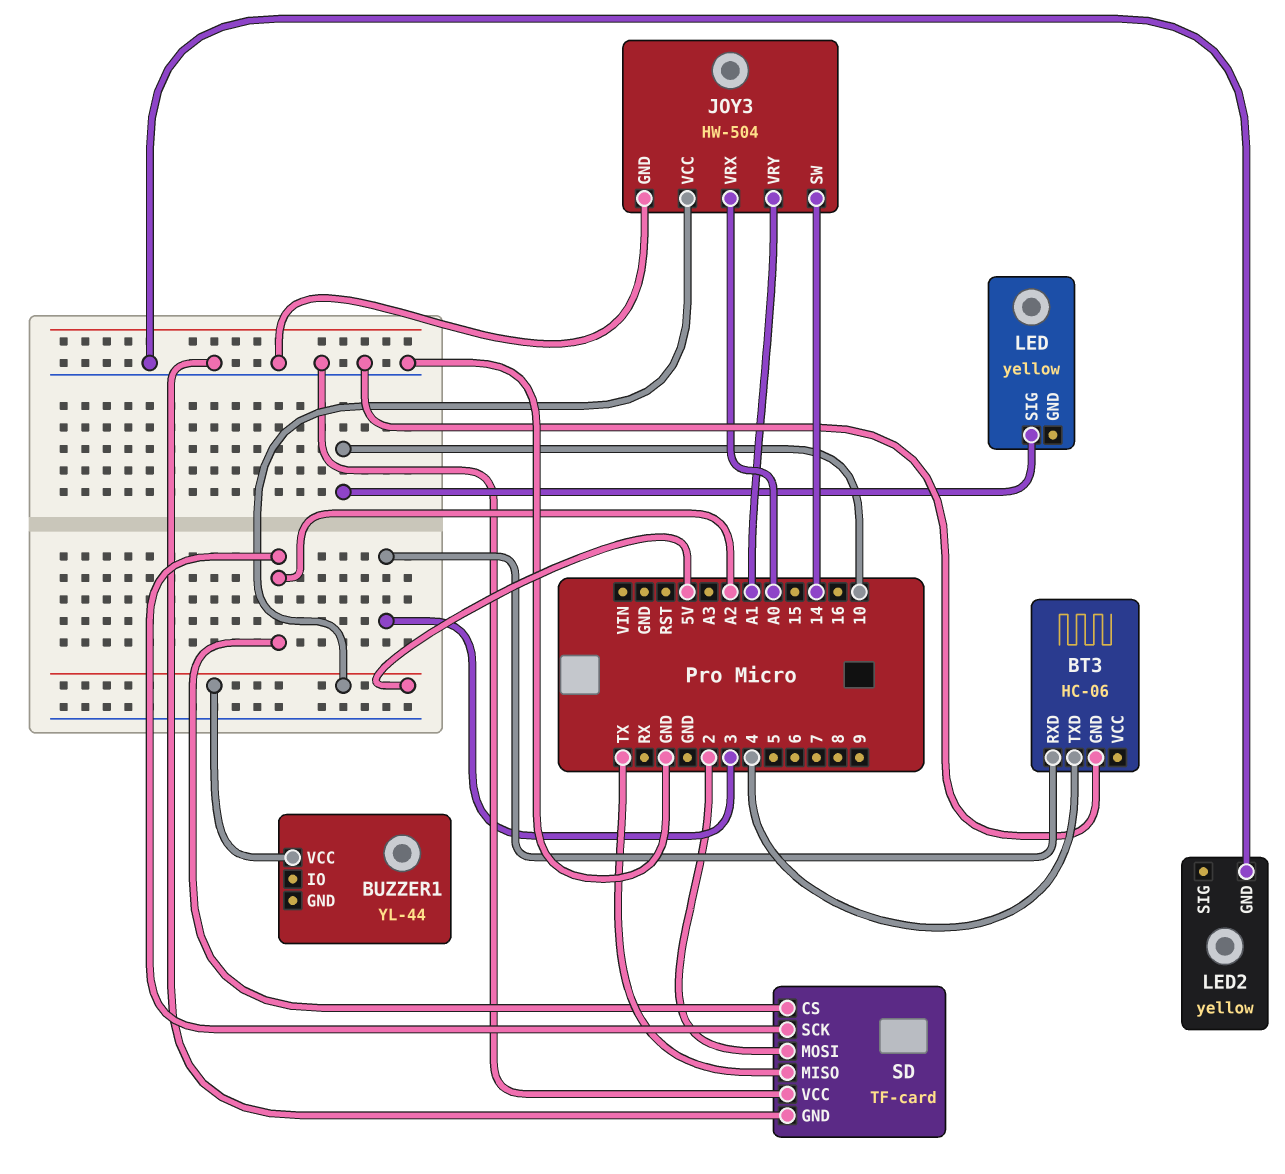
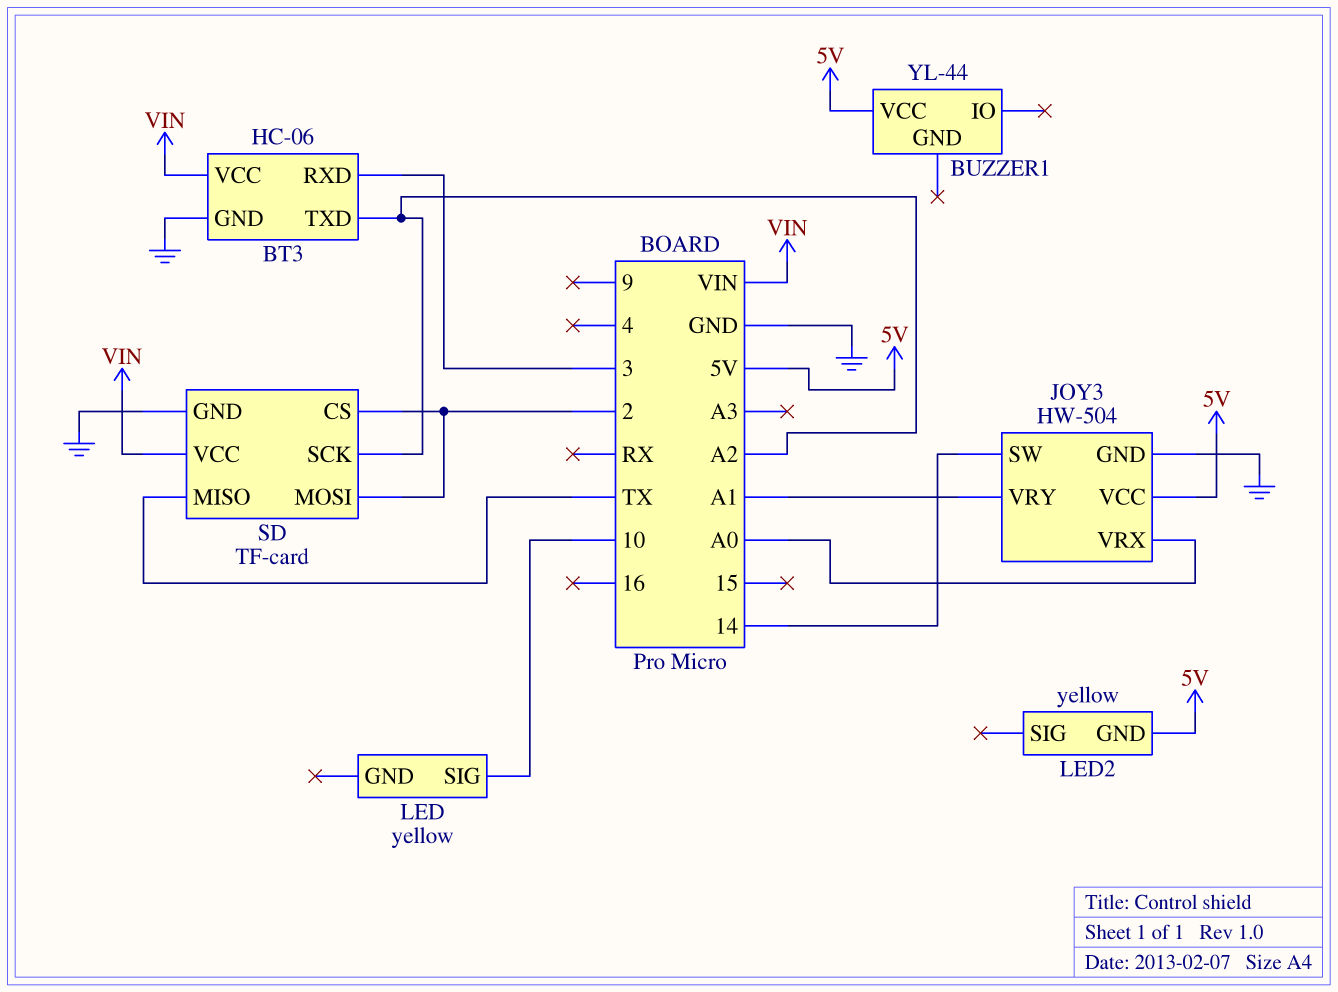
BT3 pin TXD: 4 -> A2
BT3 pin VCC: none -> VIN
LED2 pin GND: GND -> 5V
SD pin CS: A2 -> 2
SD pin VCC: GND -> VIN

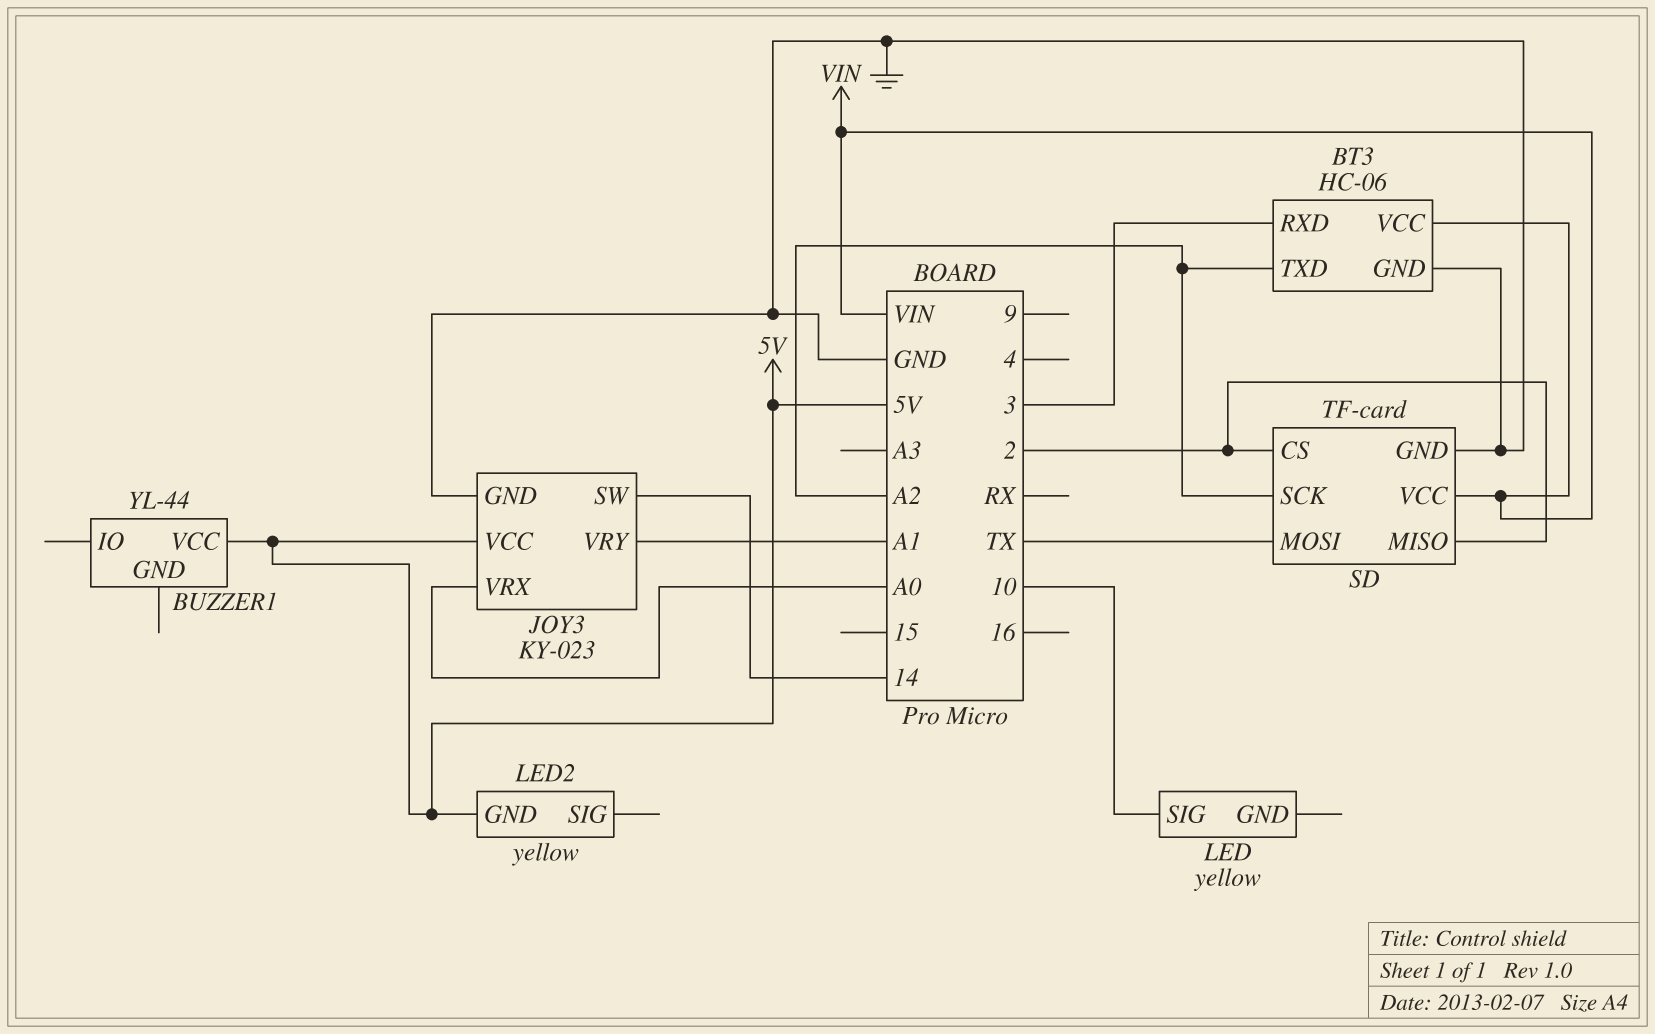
JOY3: HW-504 -> KY-023
SD pin MISO: TX -> 2
SD pin MOSI: 2 -> TX

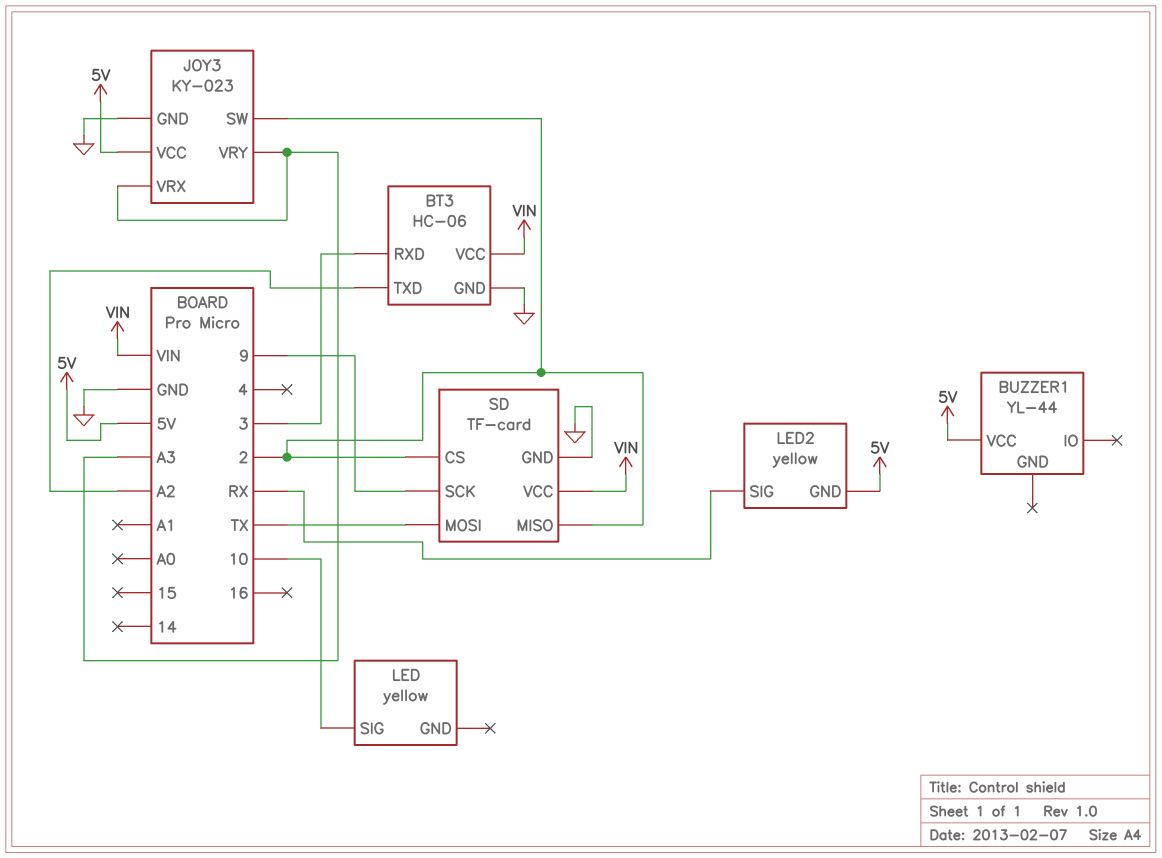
JOY3 pin SW: 14 -> 2
JOY3 pin VRX: A0 -> A3
JOY3 pin VRY: A1 -> A3
LED2 pin SIG: none -> RX
SD pin SCK: A2 -> 9

